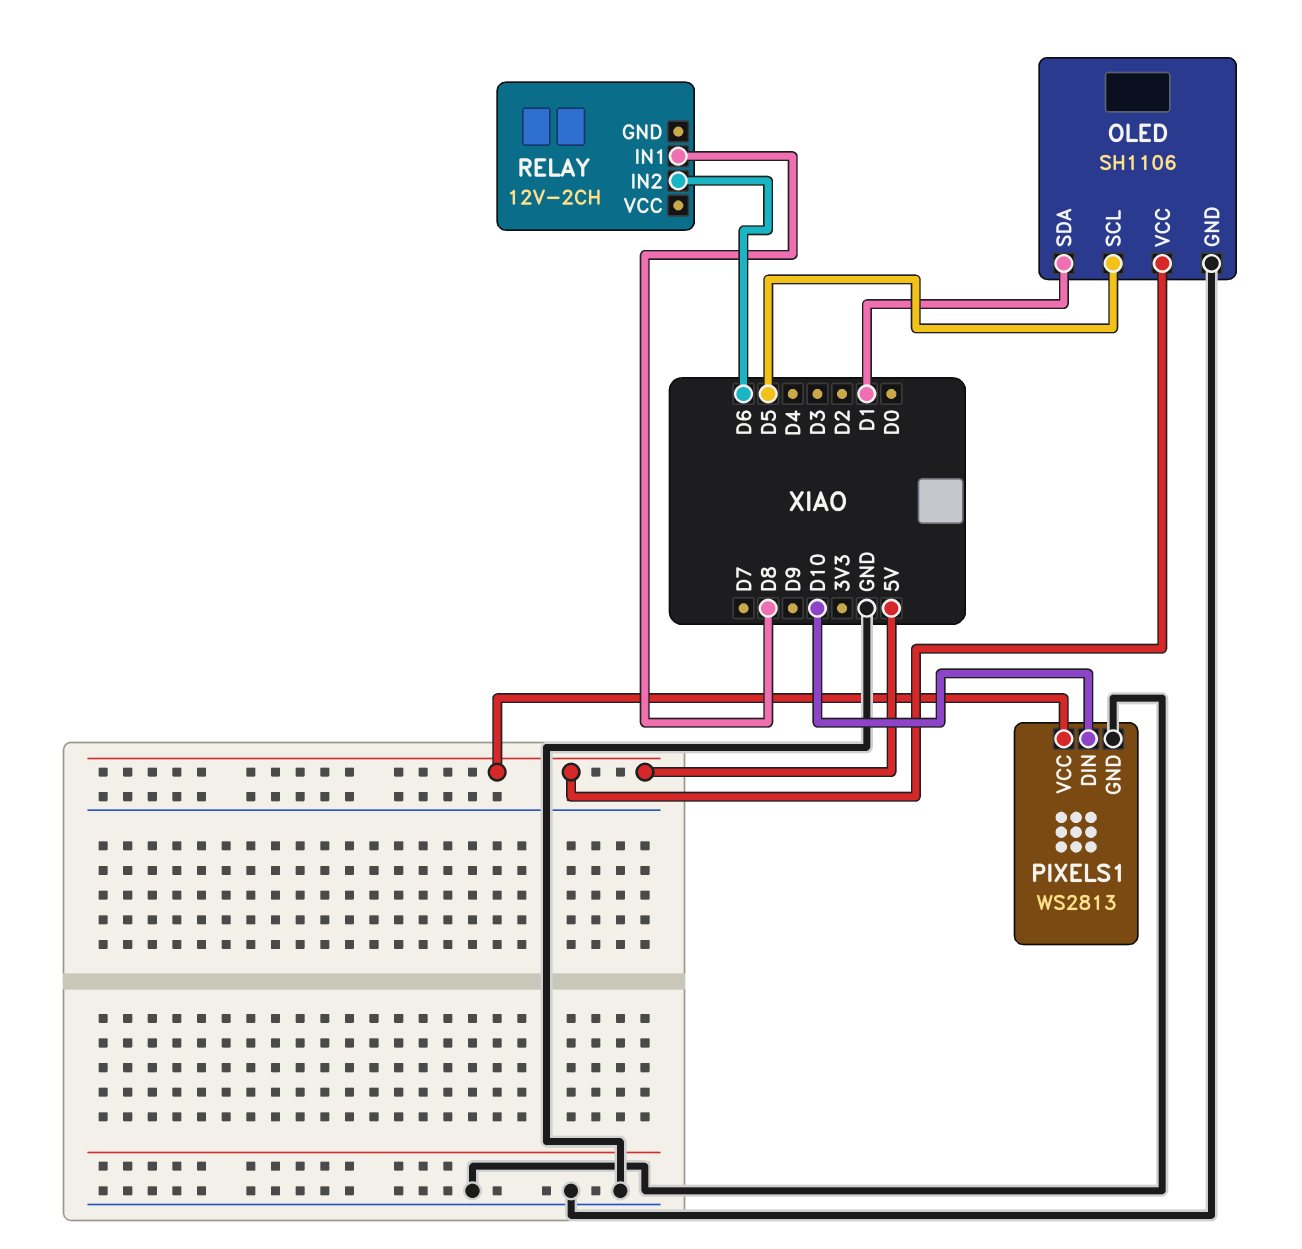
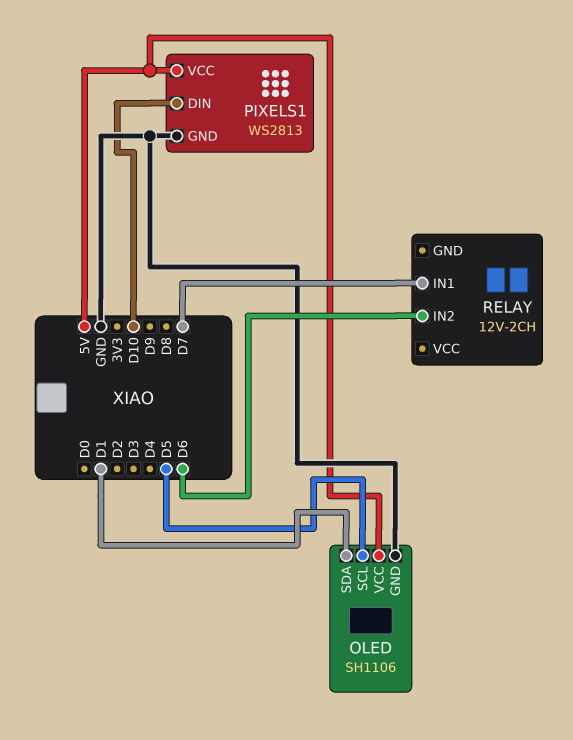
RELAY pin IN1: D8 -> D7

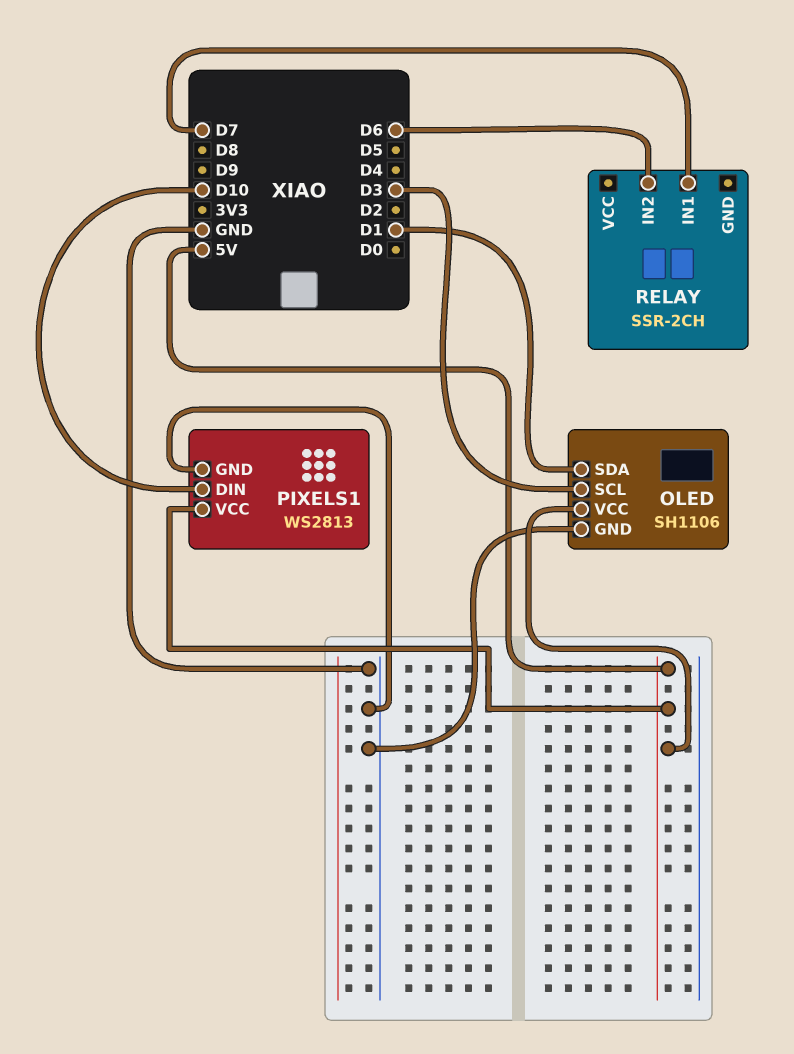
OLED pin SCL: D5 -> D3
RELAY: 12V-2CH -> SSR-2CH

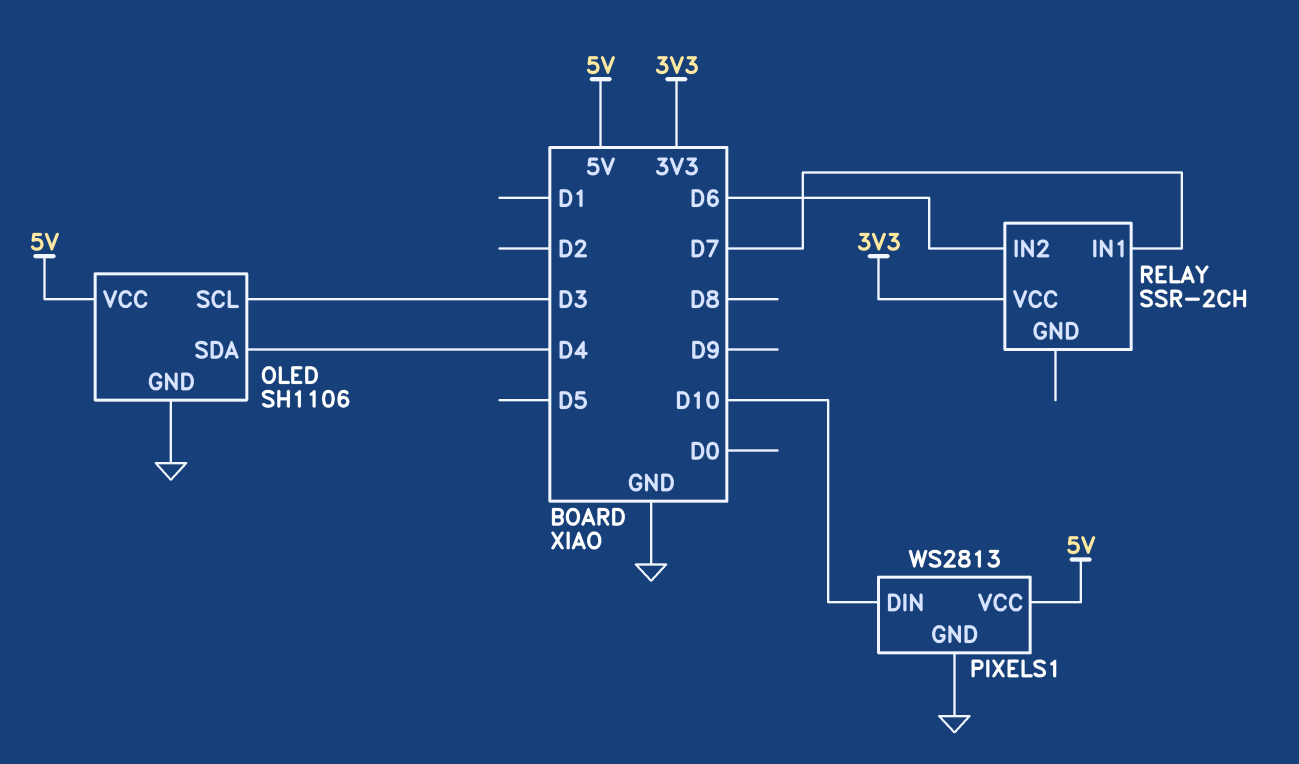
OLED pin SDA: D1 -> D4
RELAY pin VCC: none -> 3V3

